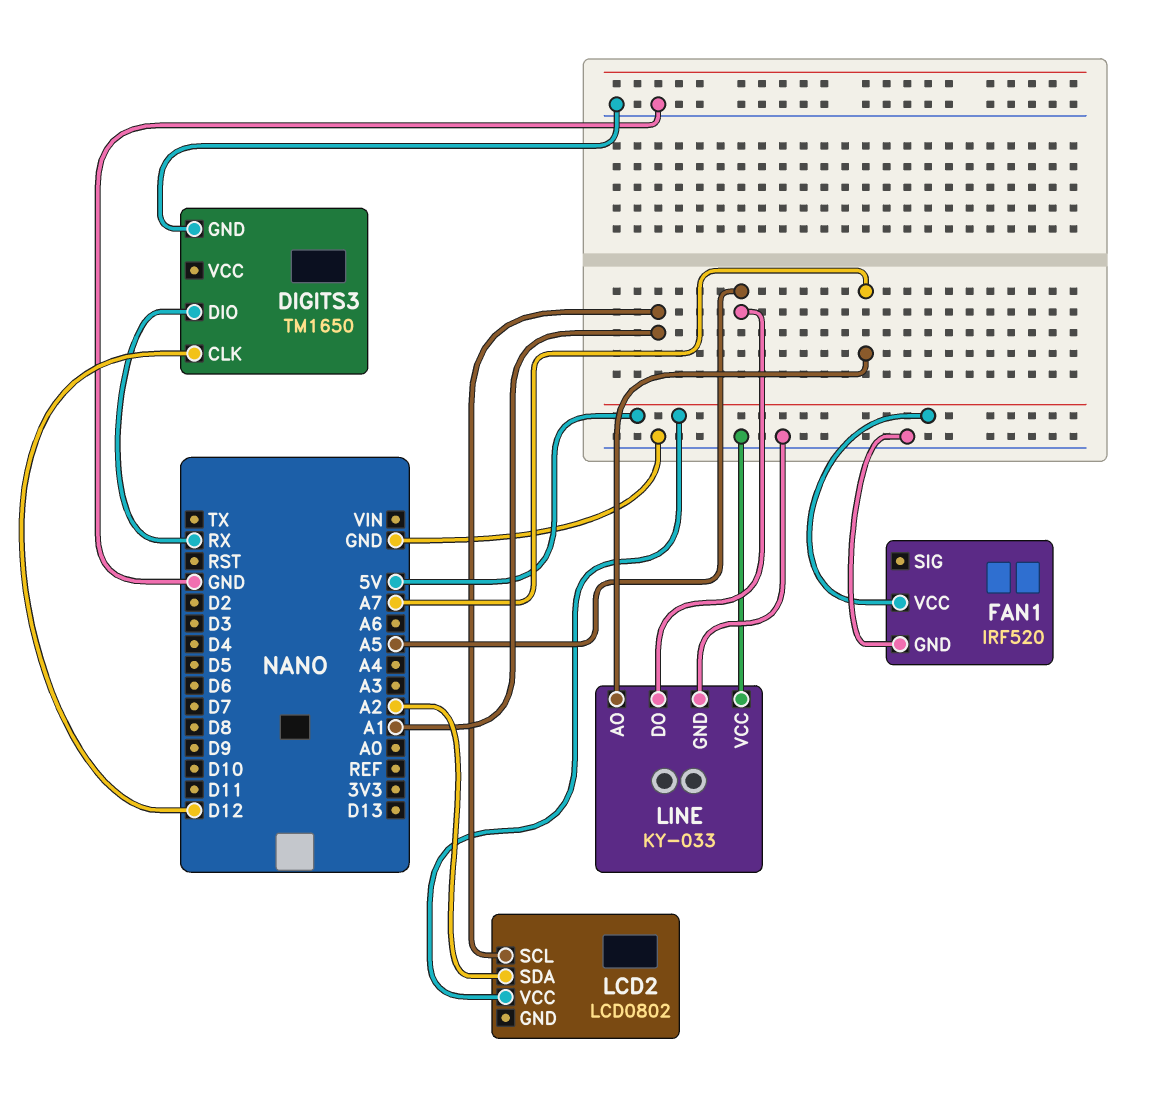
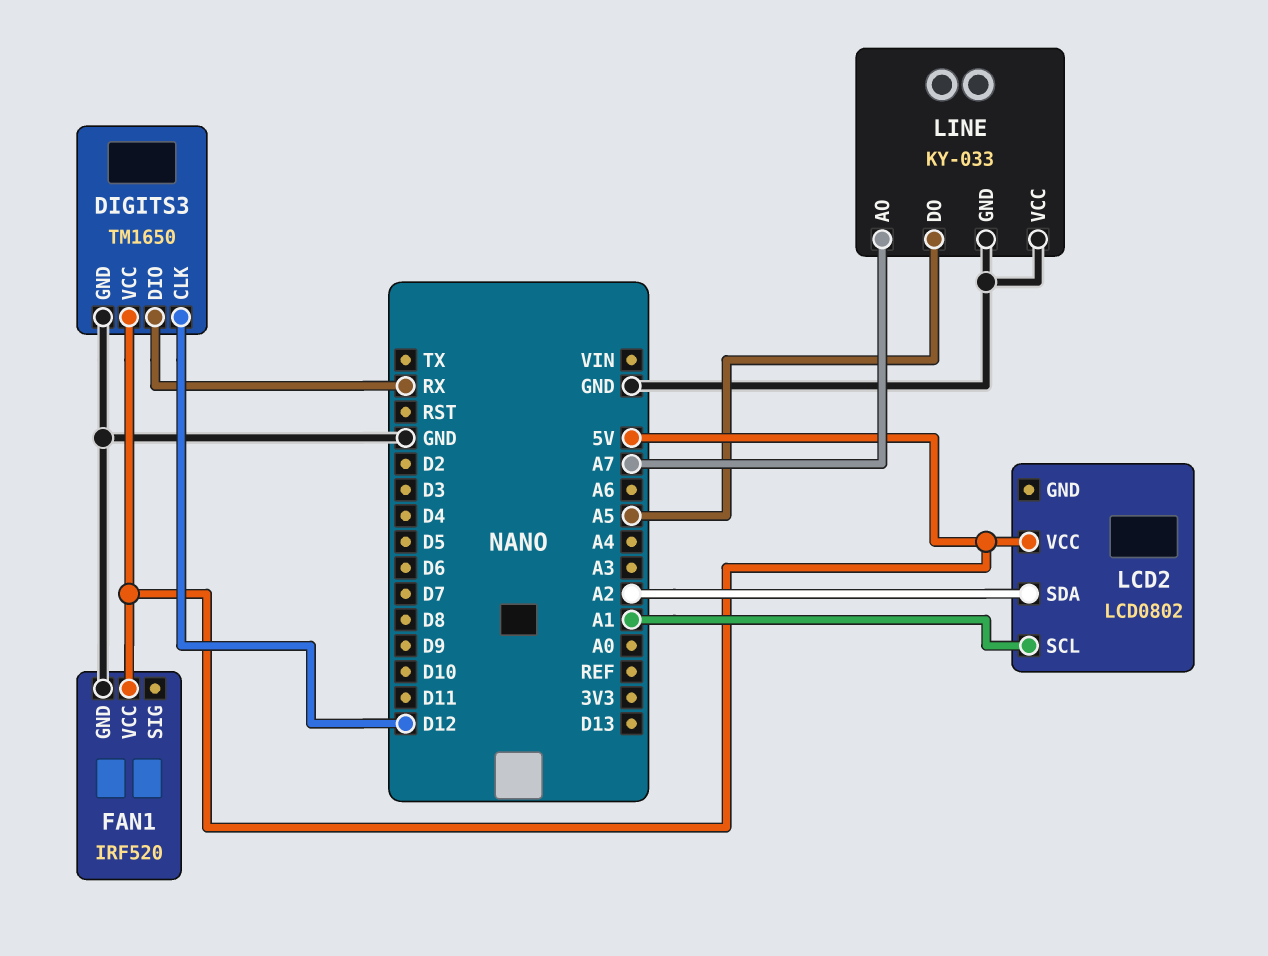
DIGITS3 pin VCC: none -> 5V

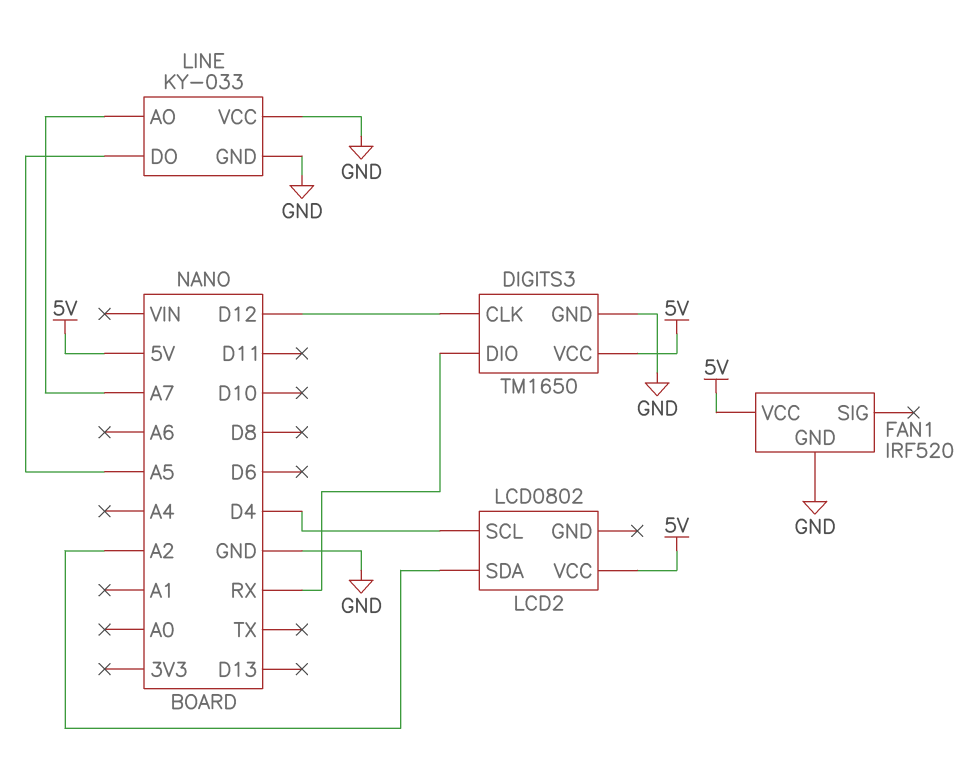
LCD2 pin SCL: A1 -> D4

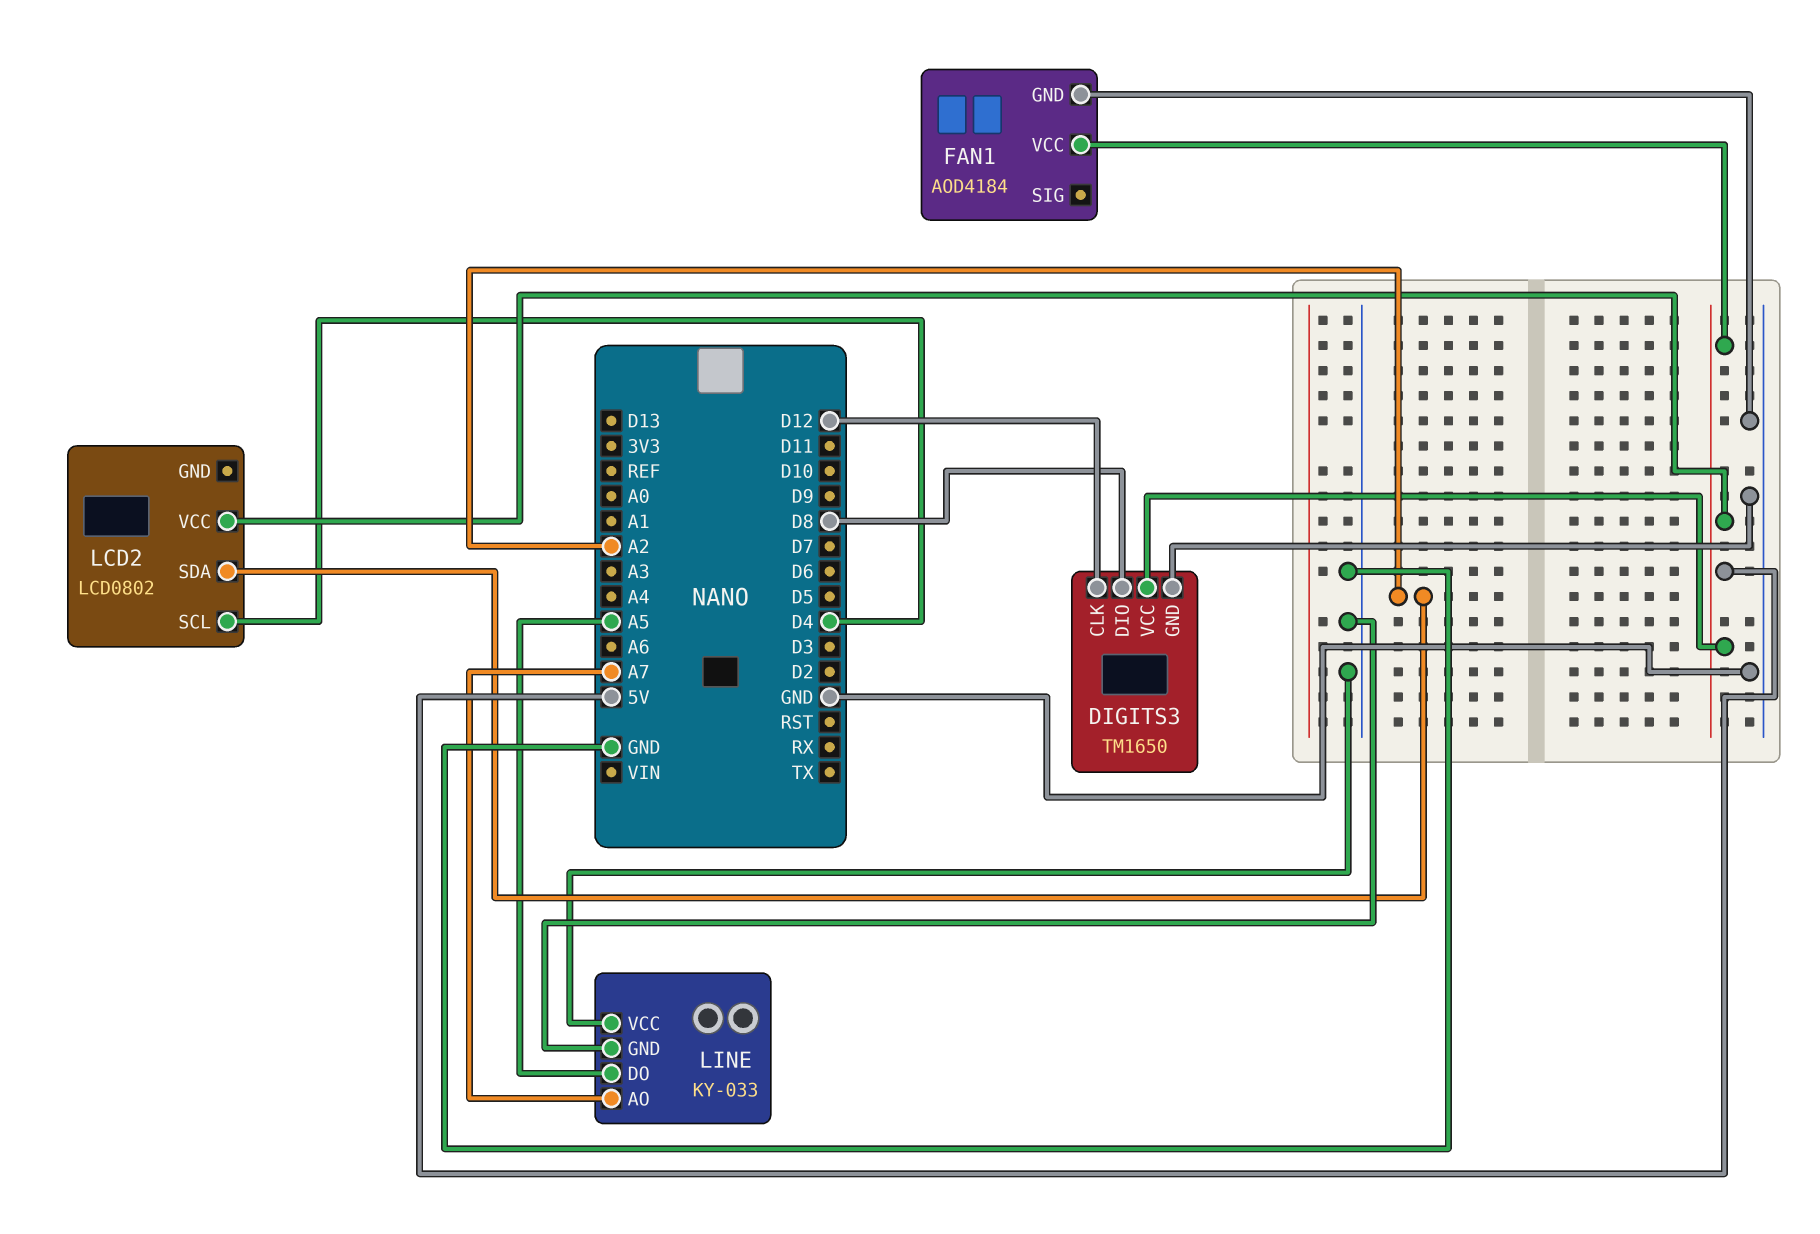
DIGITS3 pin DIO: RX -> D8
FAN1: IRF520 -> AOD4184

